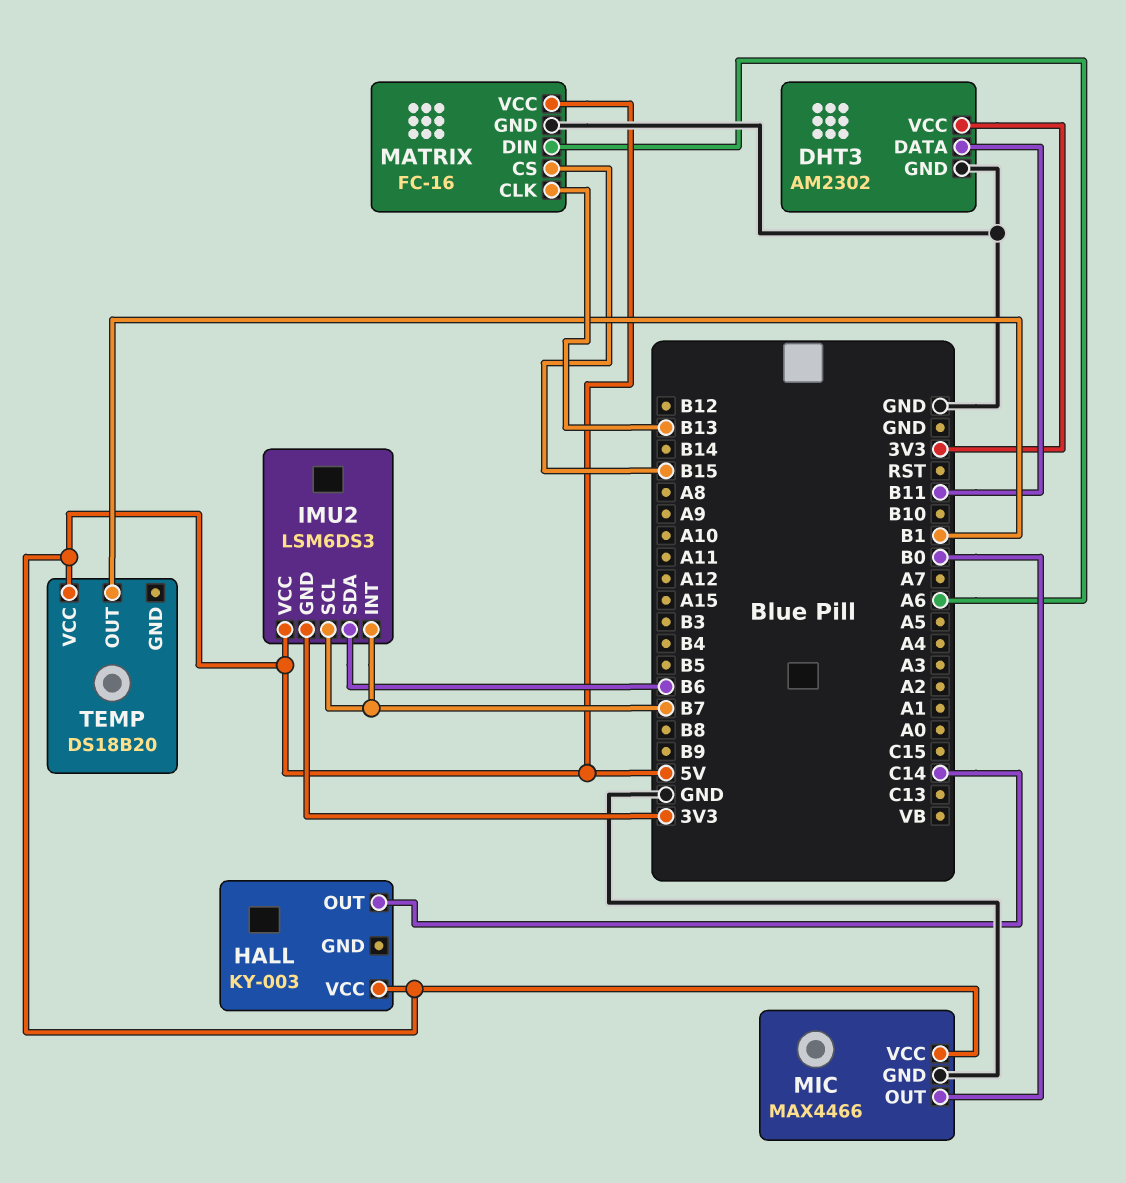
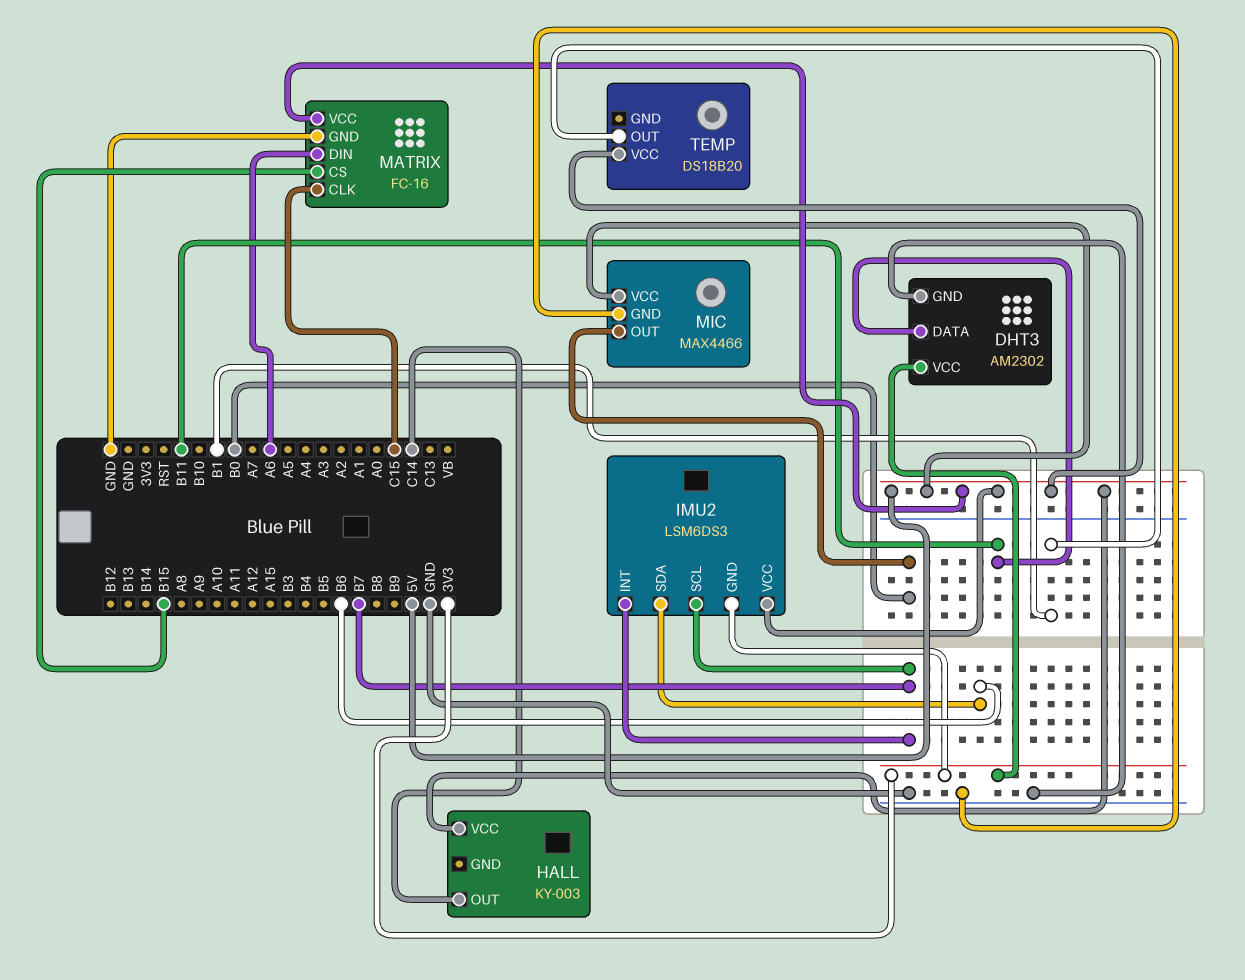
MATRIX pin CLK: B13 -> C15

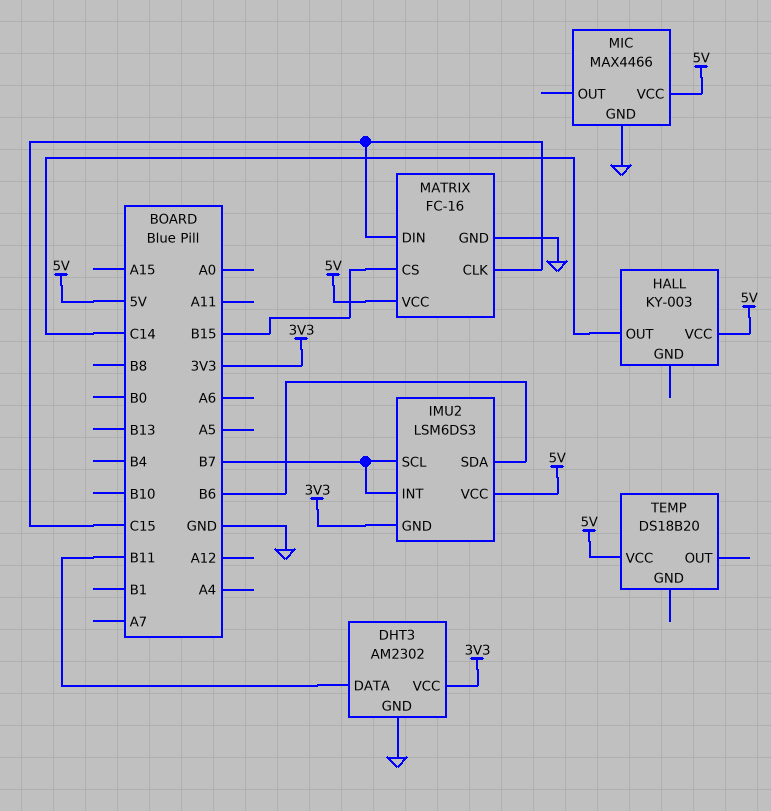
MATRIX pin DIN: A6 -> C15
MIC pin OUT: B0 -> none
TEMP pin OUT: B1 -> none

